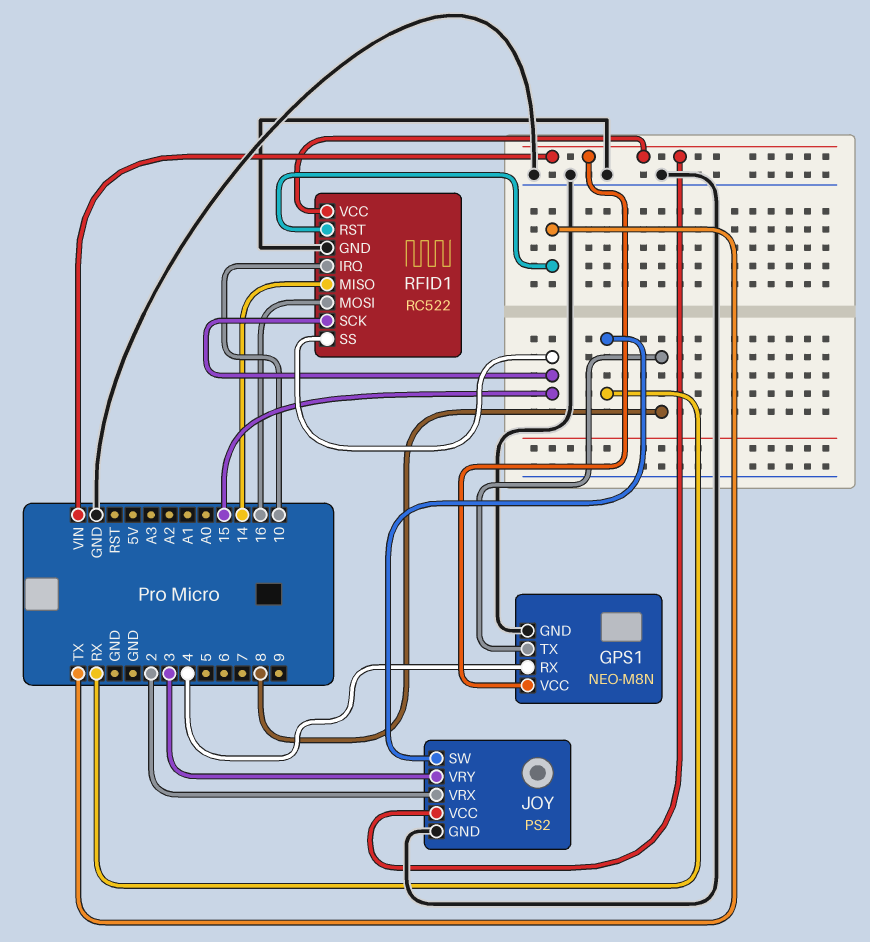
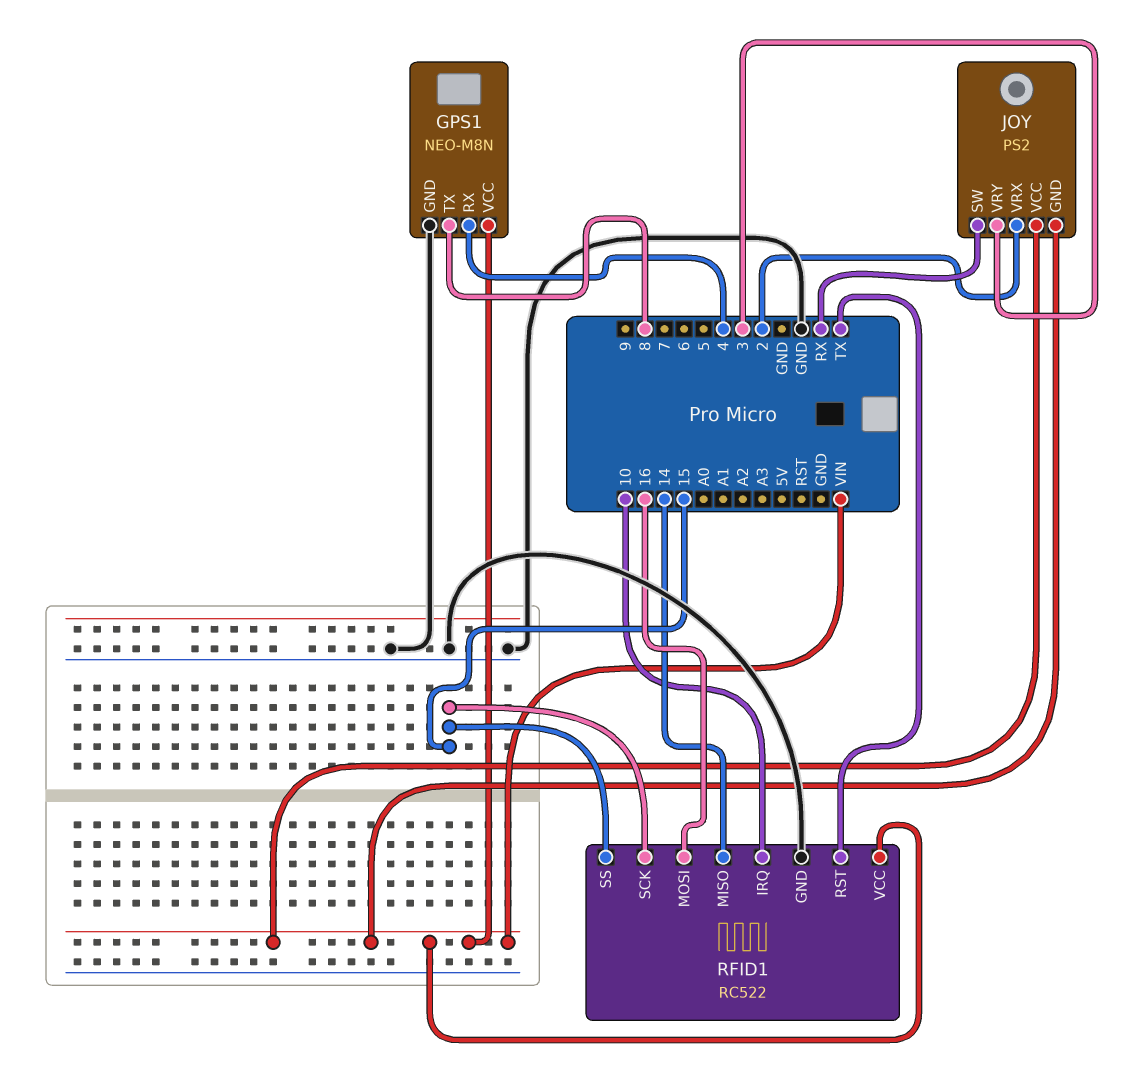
JOY pin GND: GND -> VIN

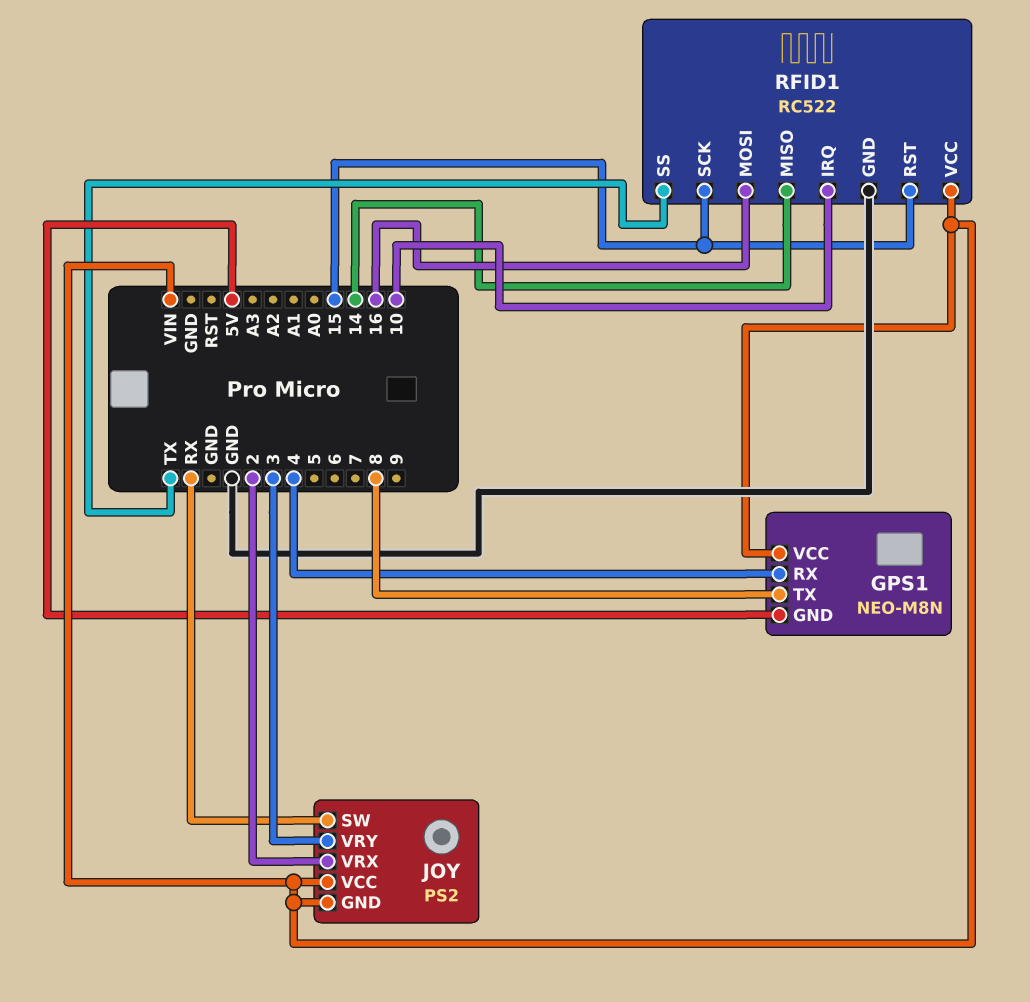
GPS1 pin GND: GND -> 5V
RFID1 pin RST: TX -> 15
RFID1 pin SS: 15 -> TX

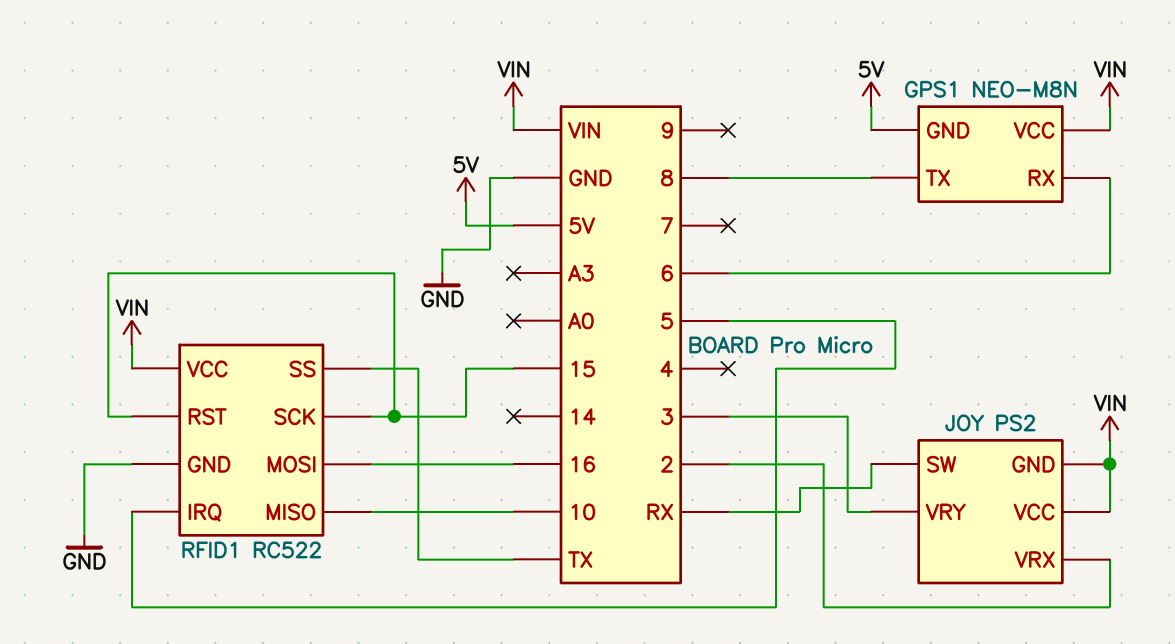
GPS1 pin RX: 4 -> 6
RFID1 pin IRQ: 10 -> 5
RFID1 pin MISO: 14 -> 10

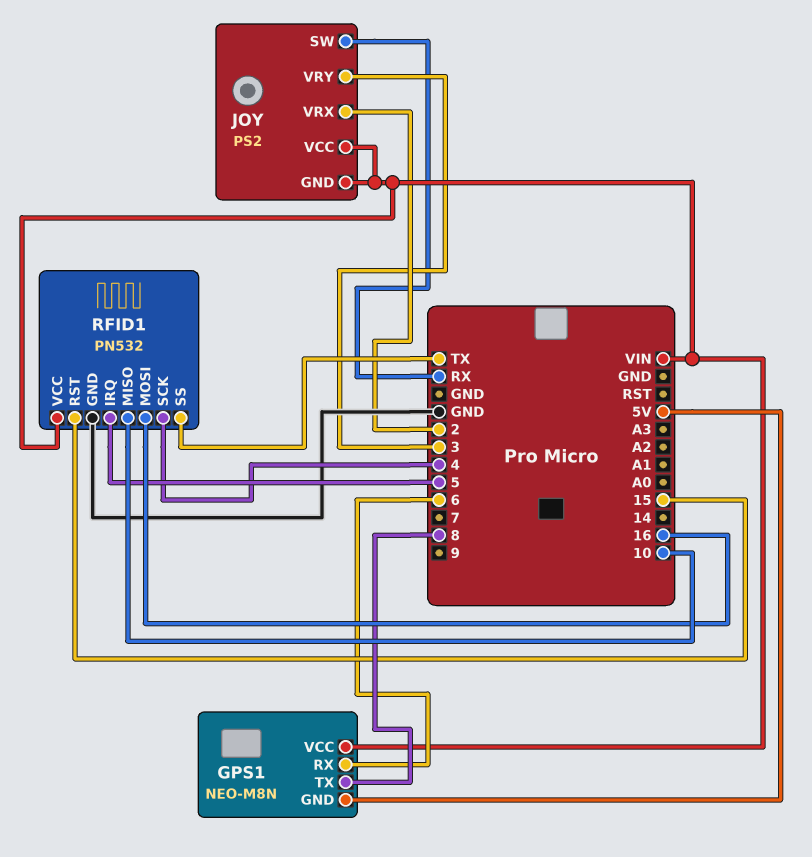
RFID1: RC522 -> PN532
RFID1 pin SCK: 15 -> 4

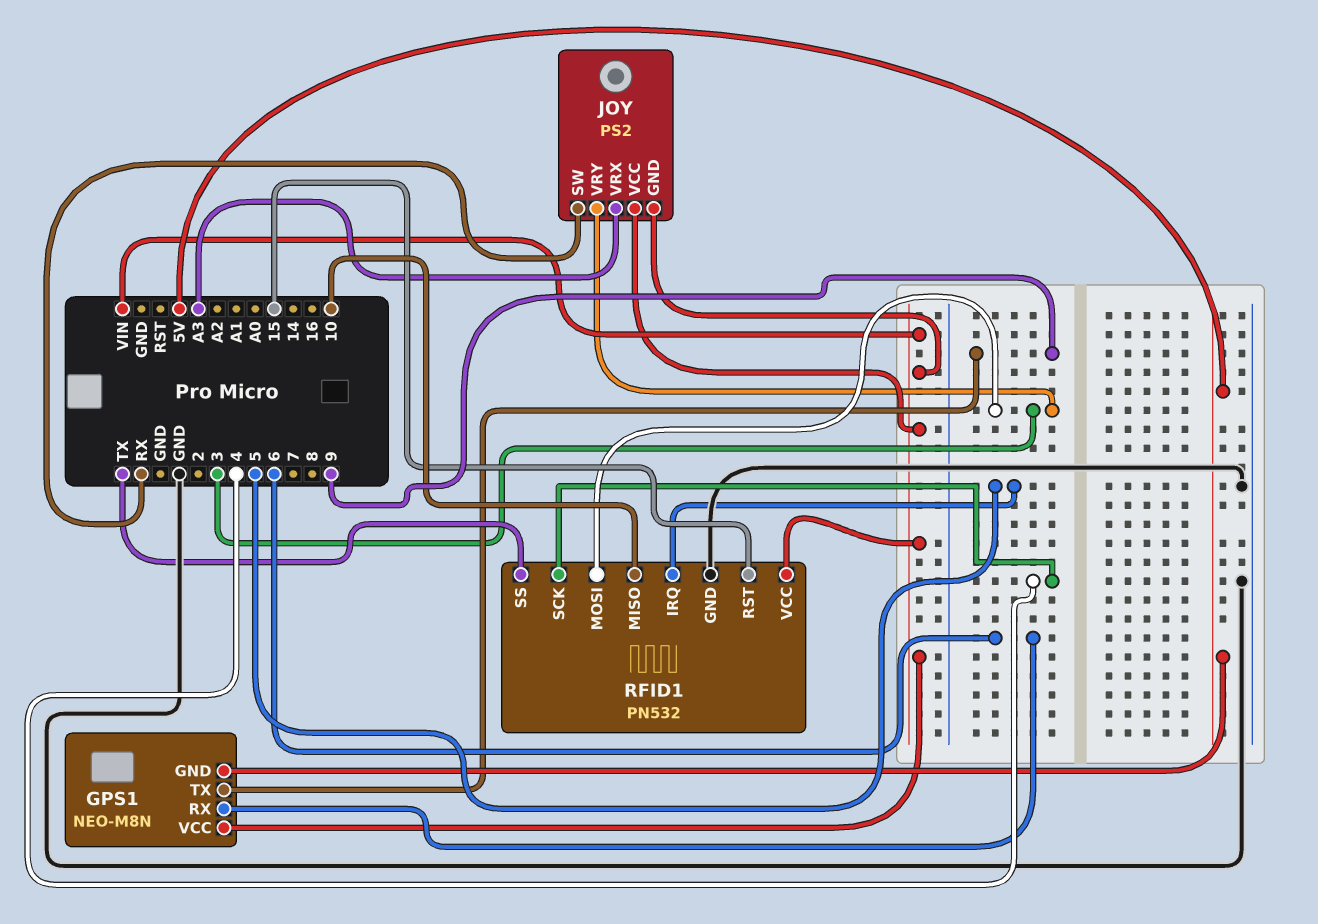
GPS1 pin TX: 8 -> 9
JOY pin VRX: 2 -> A3
RFID1 pin MOSI: 16 -> 3

